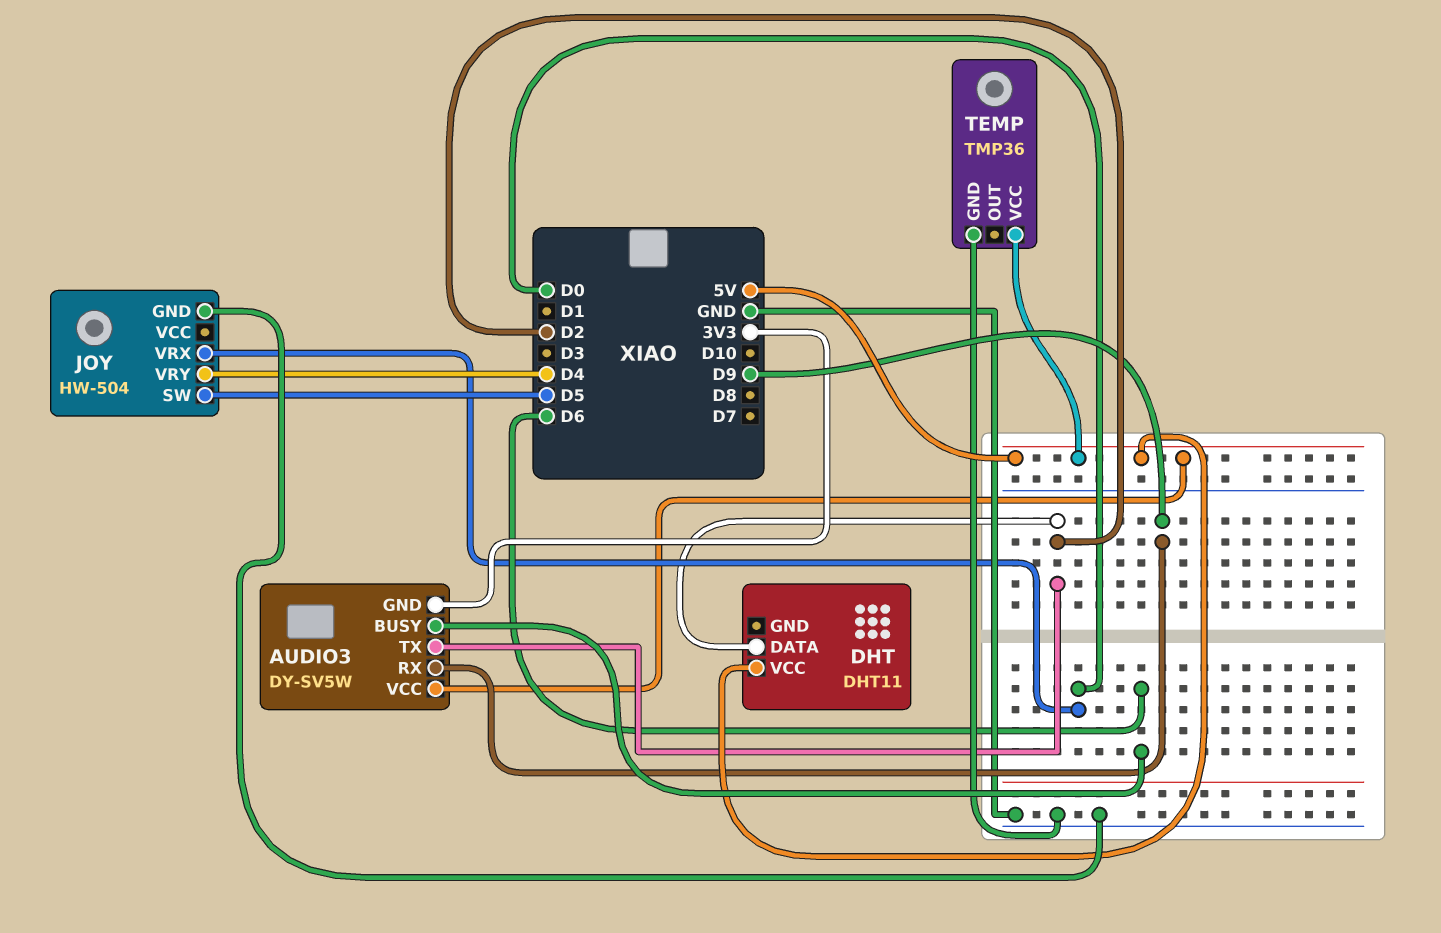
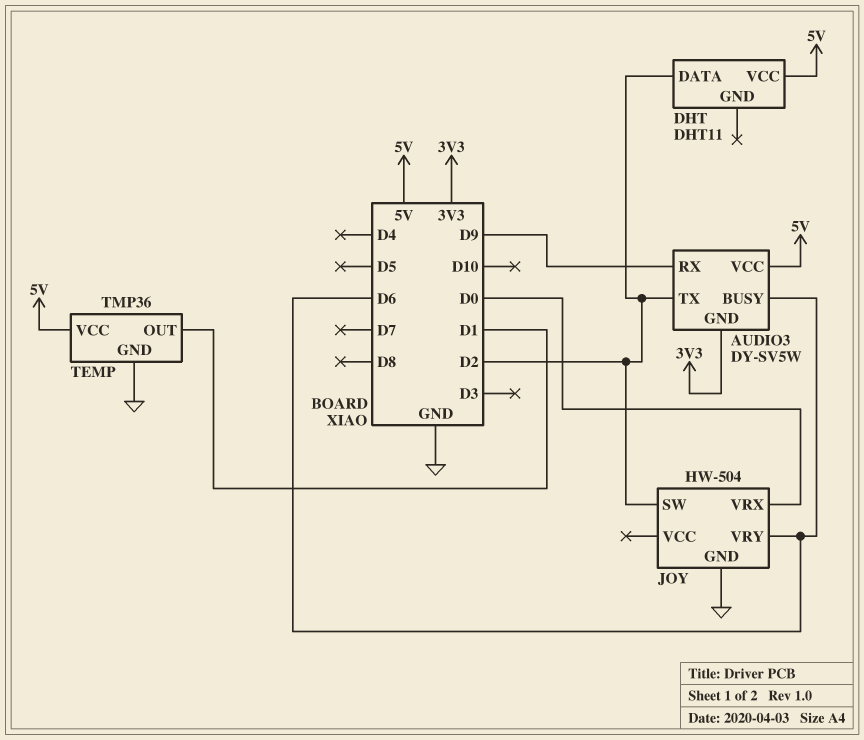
JOY pin SW: D5 -> D2
JOY pin VRY: D4 -> D6
TEMP pin OUT: none -> D1

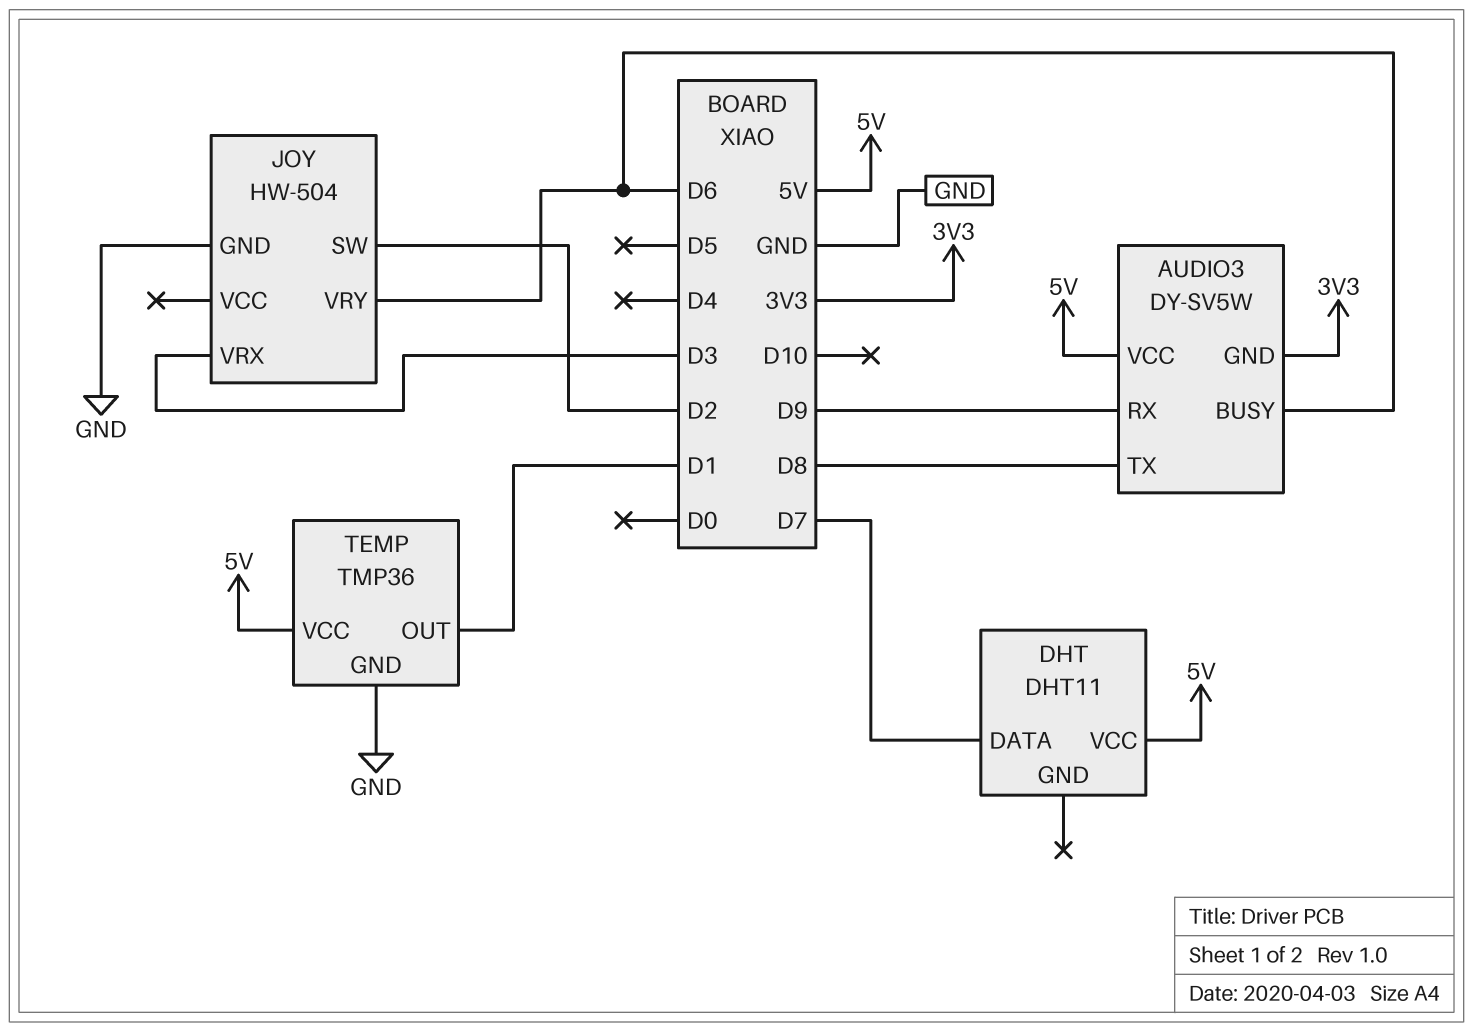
AUDIO3 pin TX: D2 -> D8
DHT pin DATA: D2 -> D7
JOY pin VRX: D0 -> D3

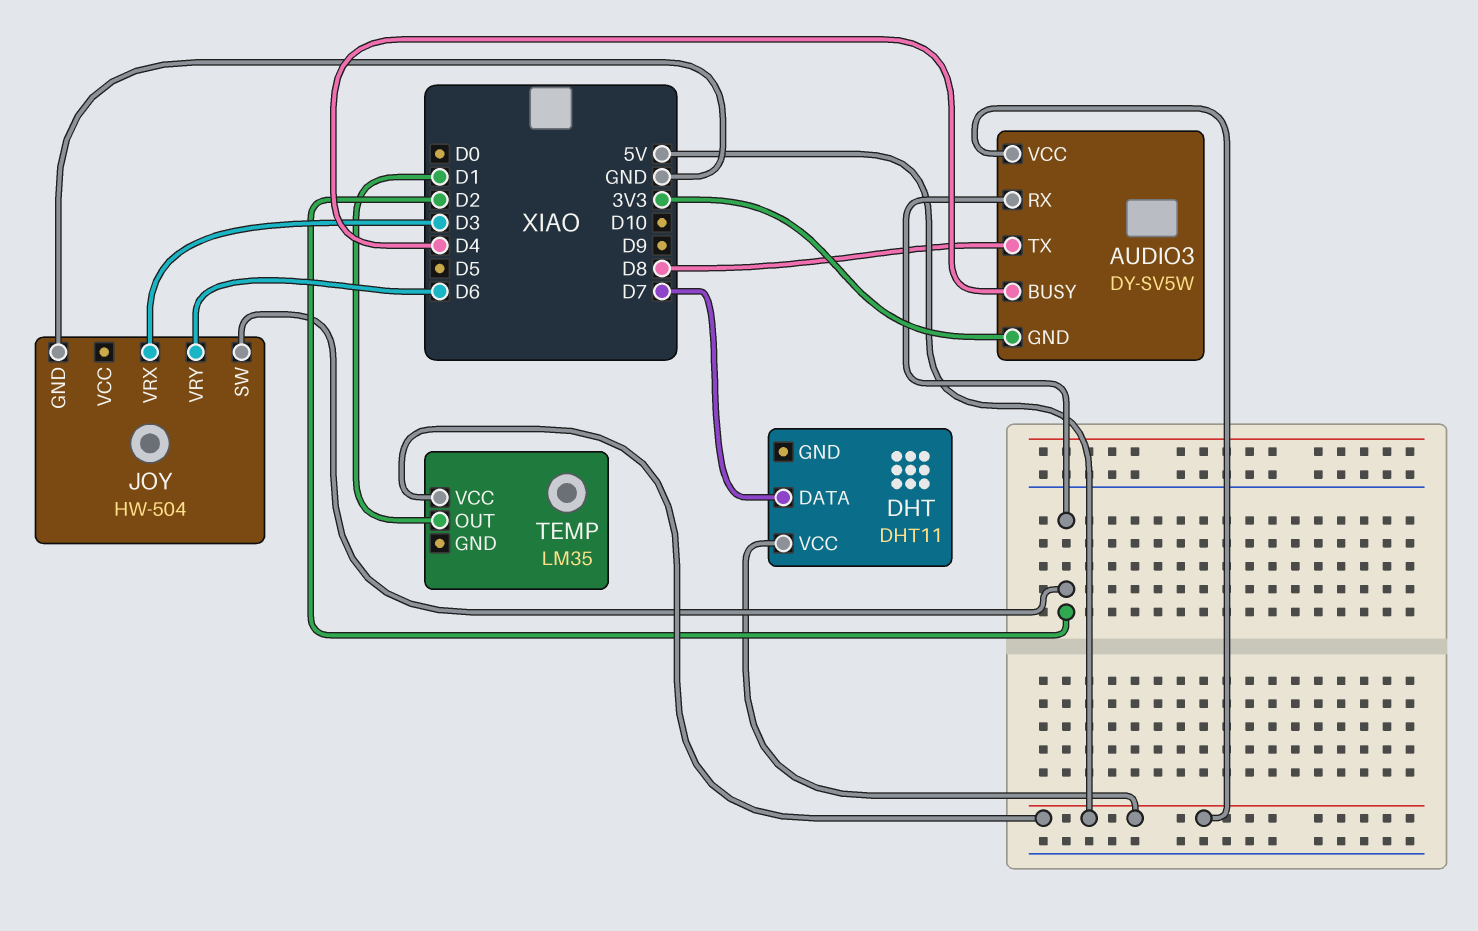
AUDIO3 pin BUSY: D6 -> D4
AUDIO3 pin RX: D9 -> D2
TEMP: TMP36 -> LM35
TEMP pin GND: GND -> none

